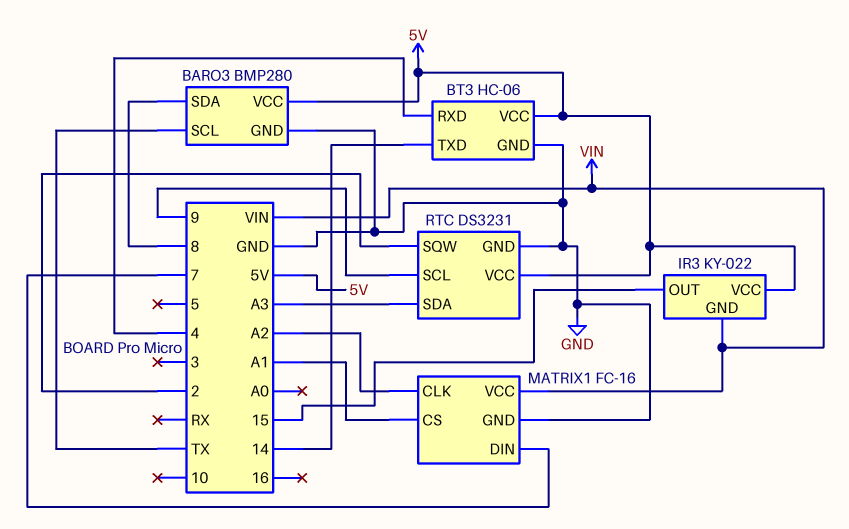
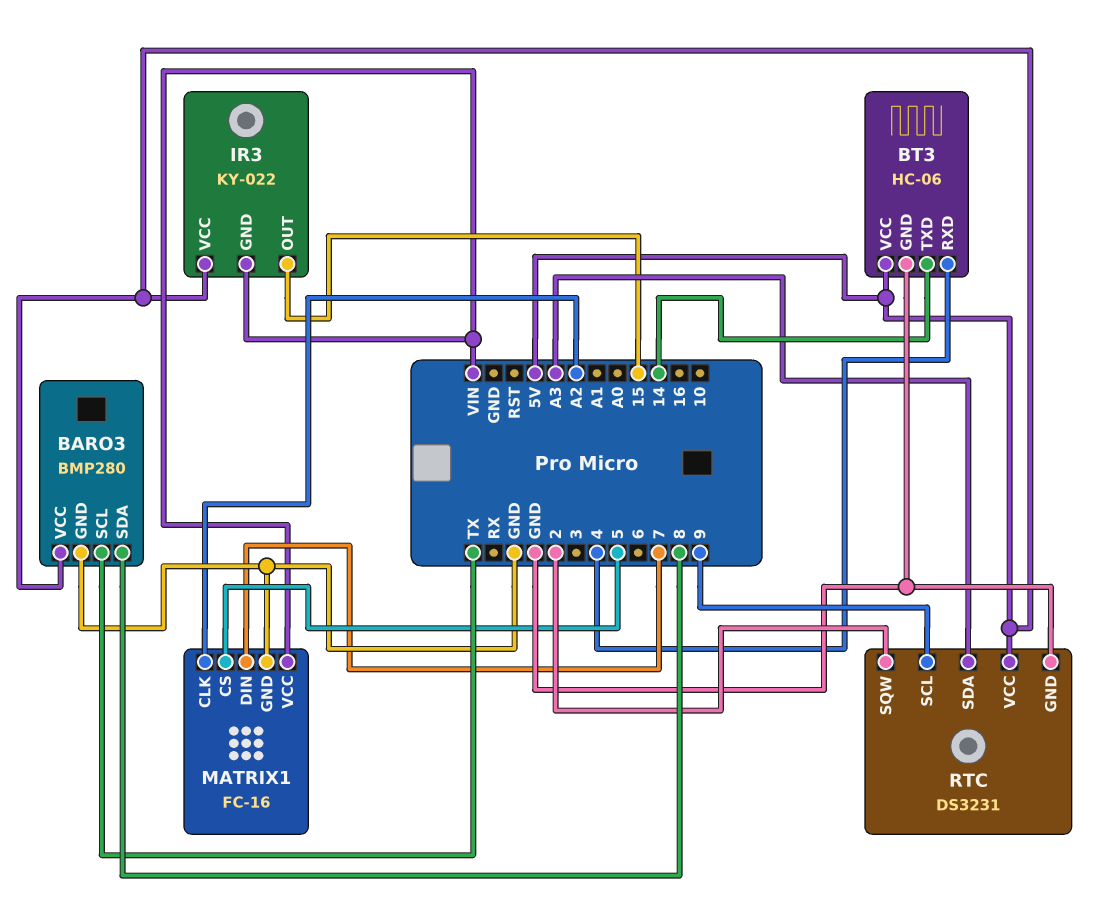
MATRIX1 pin CS: A1 -> 5

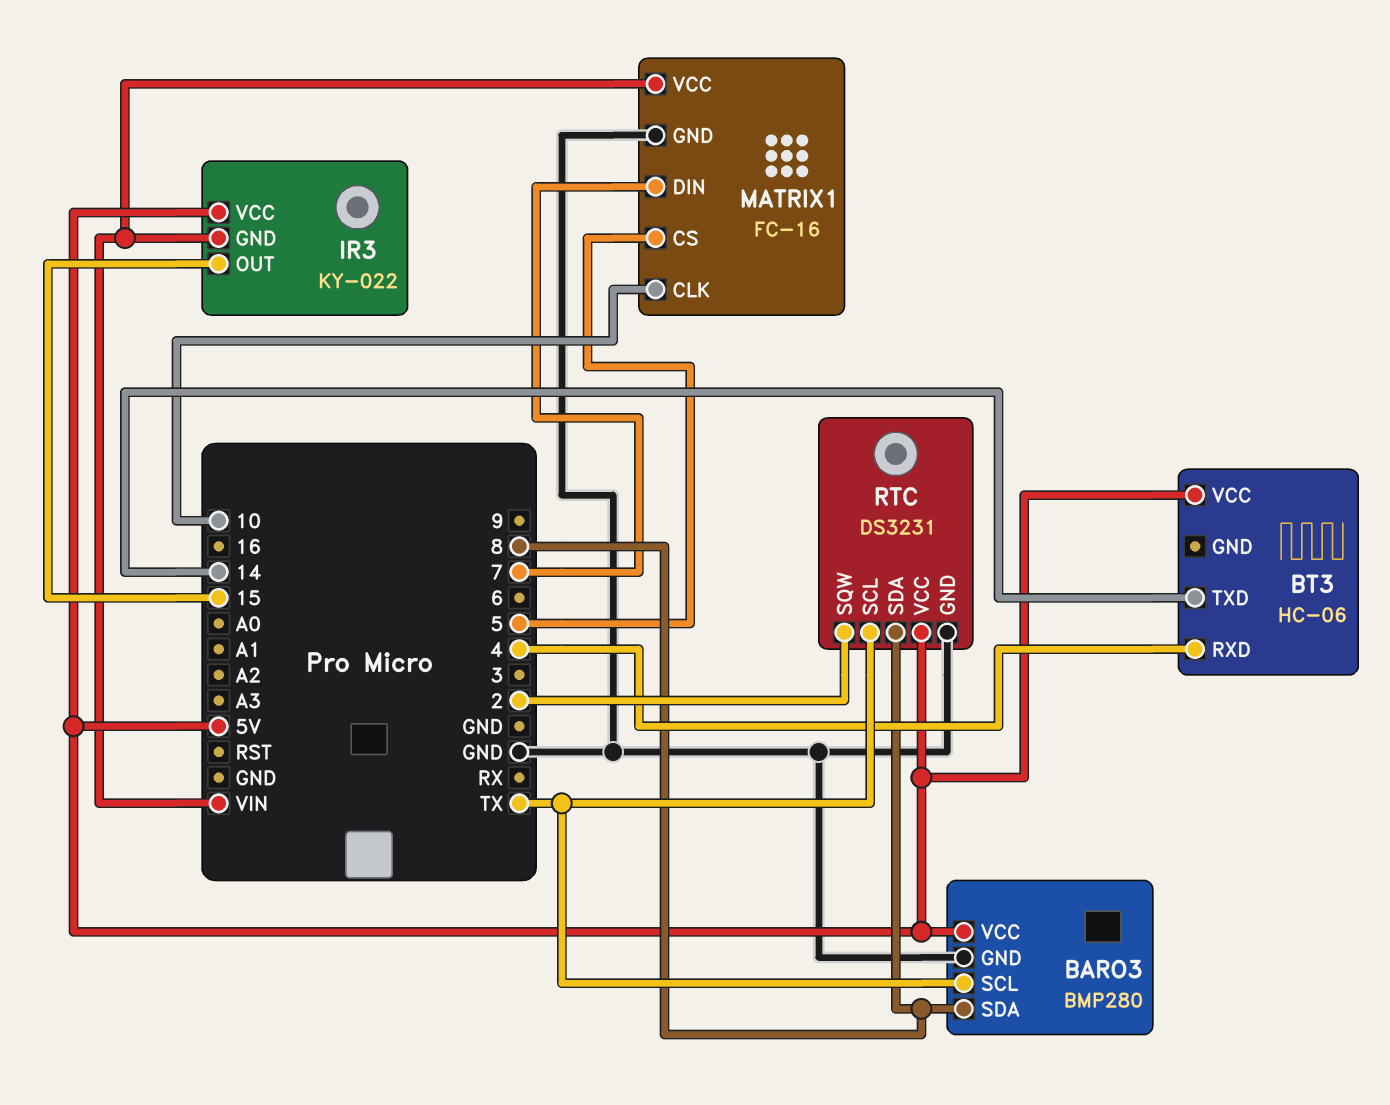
BT3 pin GND: GND -> none
MATRIX1 pin CLK: A2 -> 10
RTC pin SCL: 9 -> TX
RTC pin SDA: A3 -> 8

